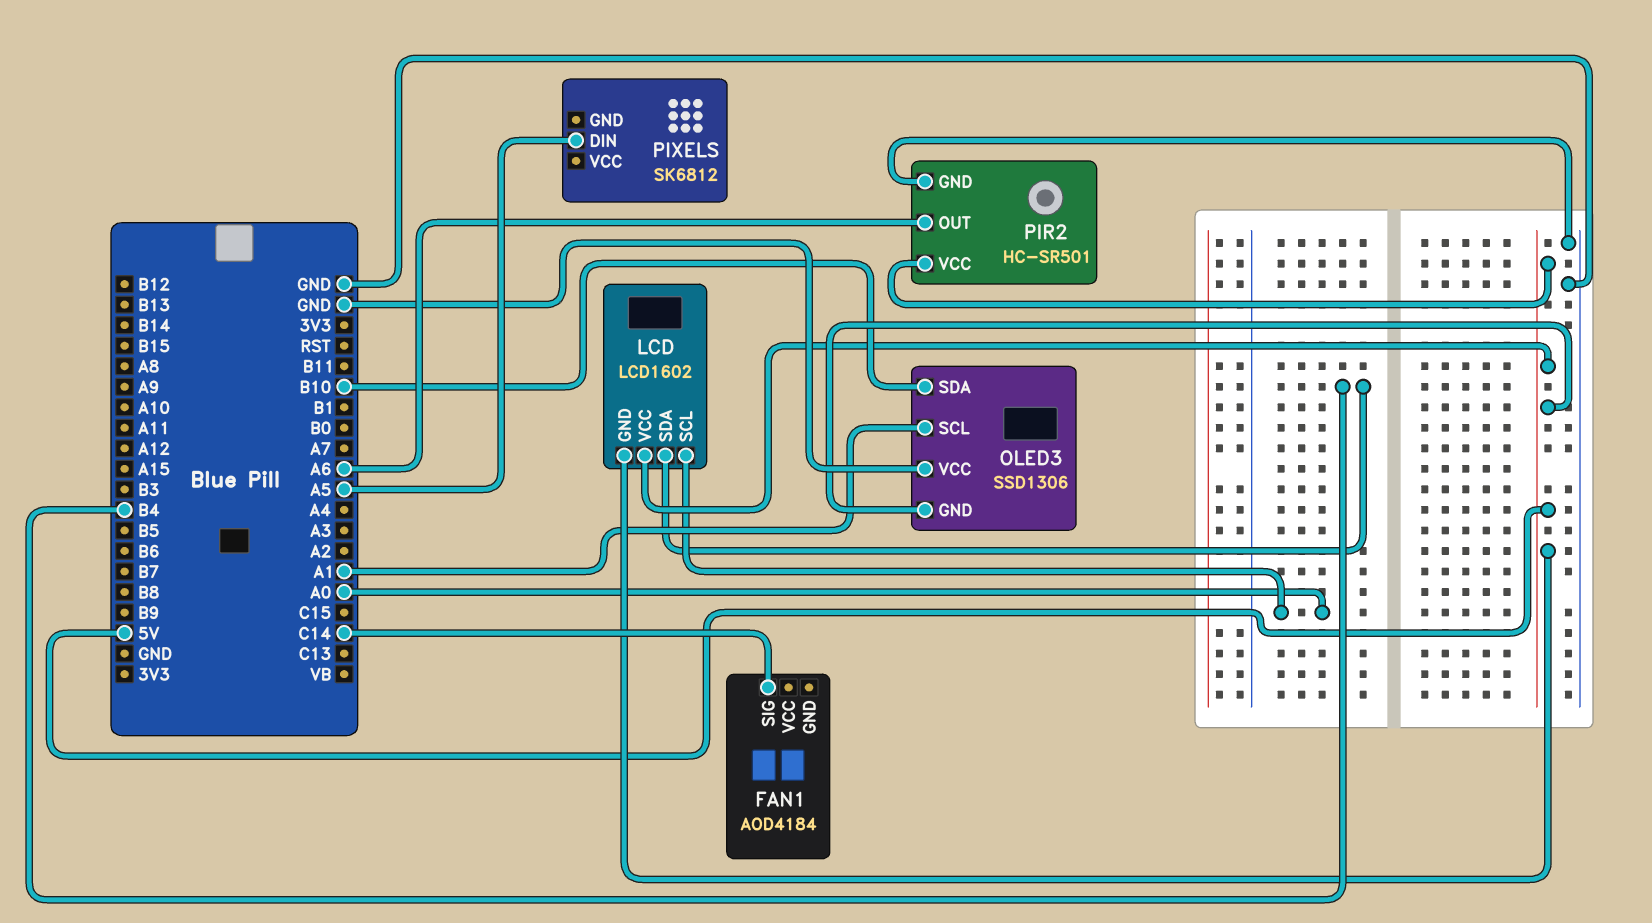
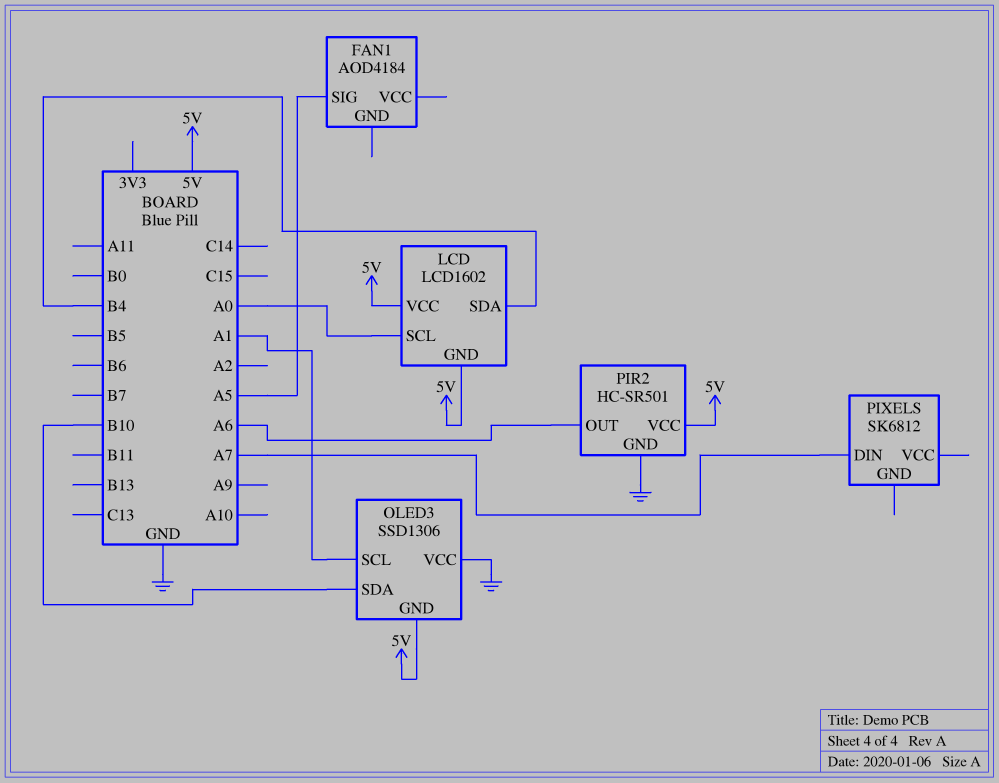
FAN1 pin SIG: C14 -> A5
PIXELS pin DIN: A5 -> A7

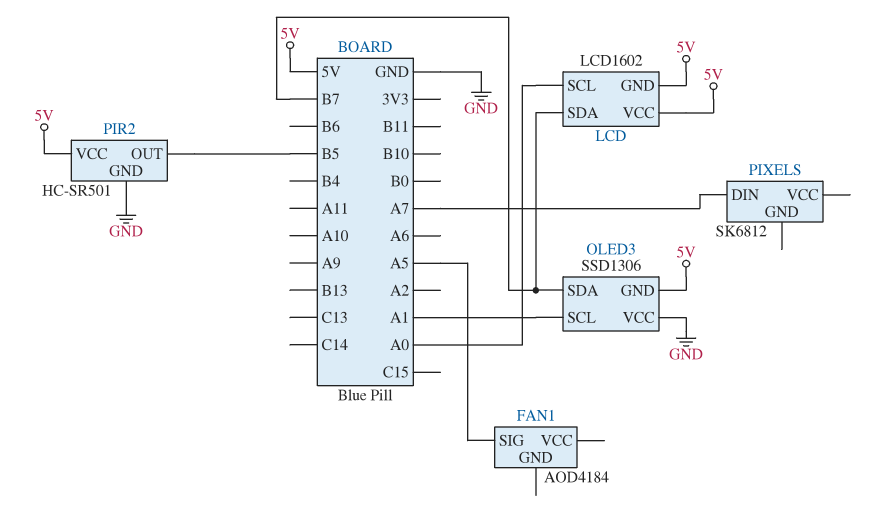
LCD pin SDA: B4 -> B7
OLED3 pin SDA: B10 -> B7
PIR2 pin OUT: A6 -> B5

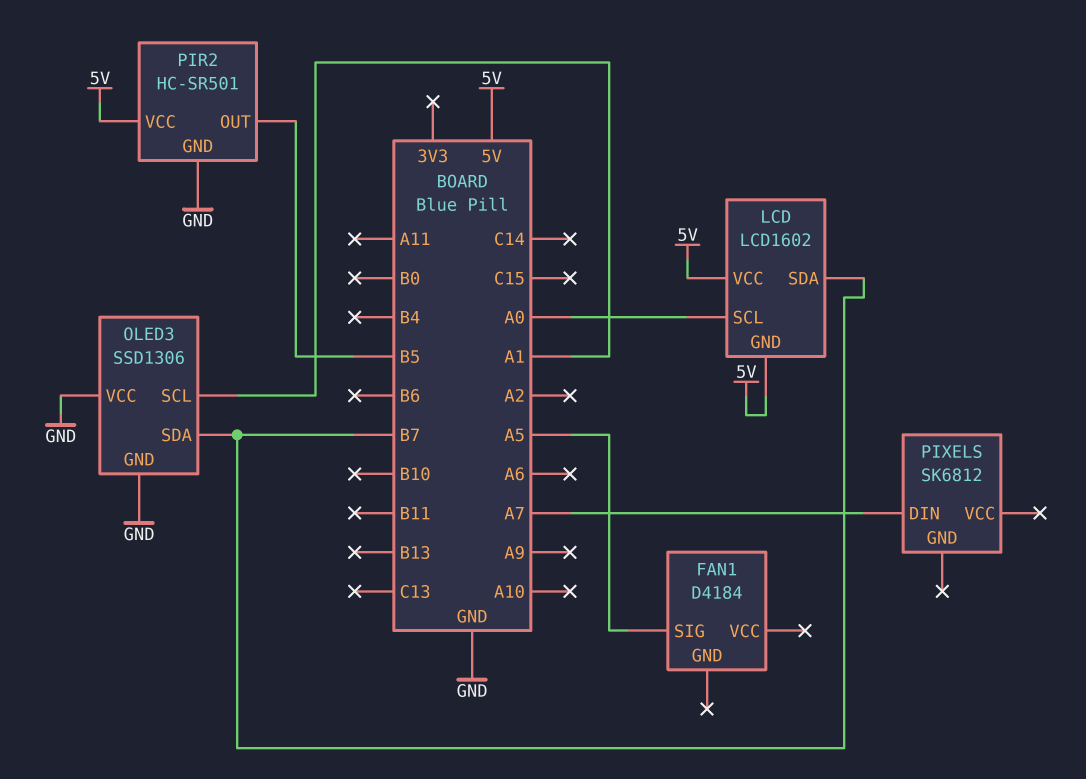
FAN1: AOD4184 -> D4184
OLED3 pin GND: 5V -> GND

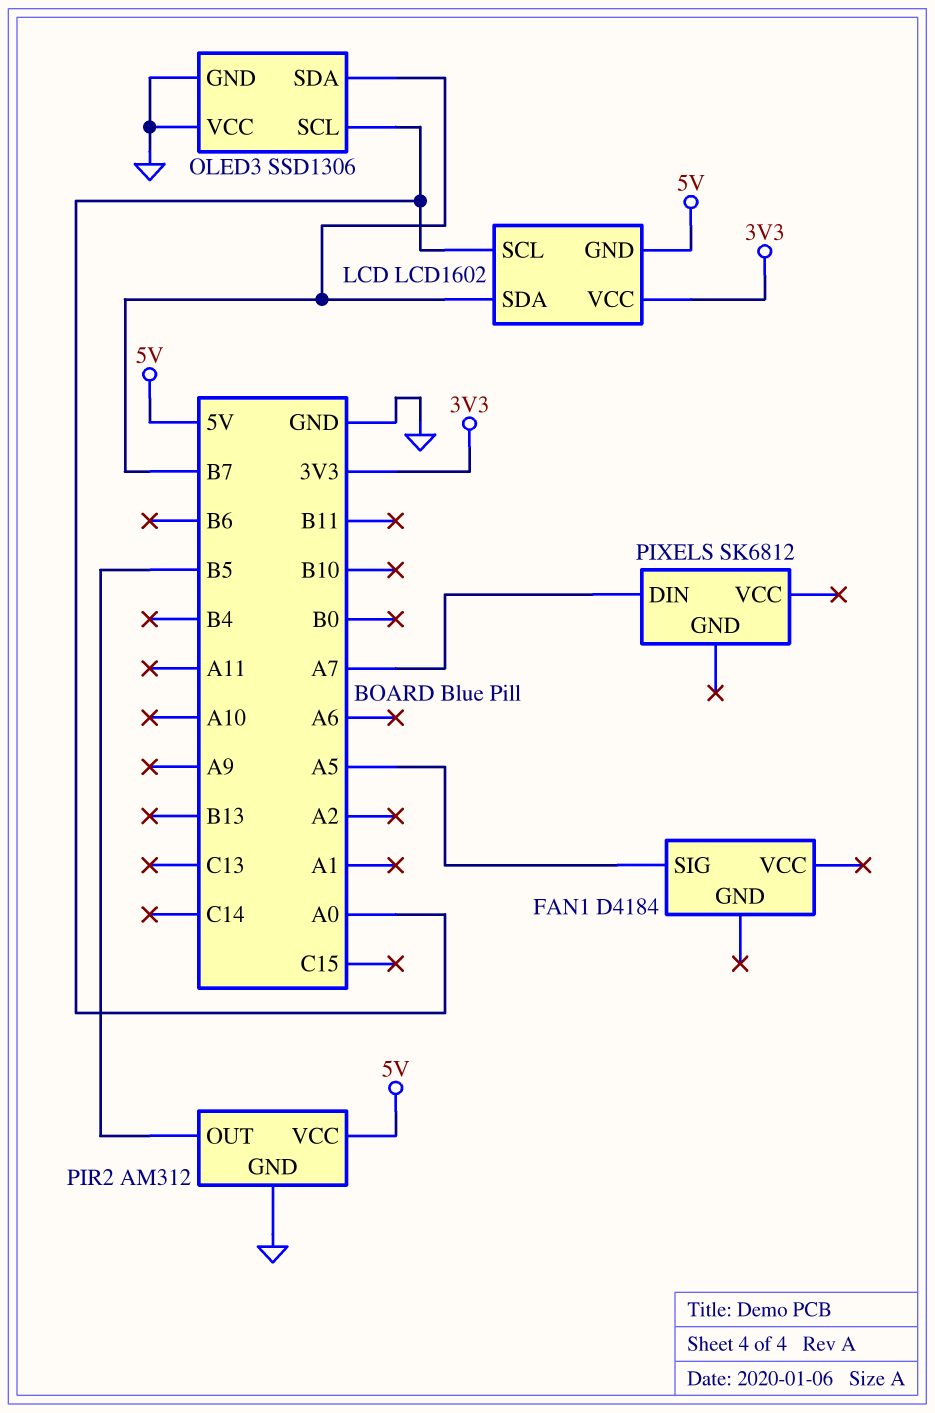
LCD pin VCC: 5V -> 3V3
OLED3 pin SCL: A1 -> A0
PIR2: HC-SR501 -> AM312

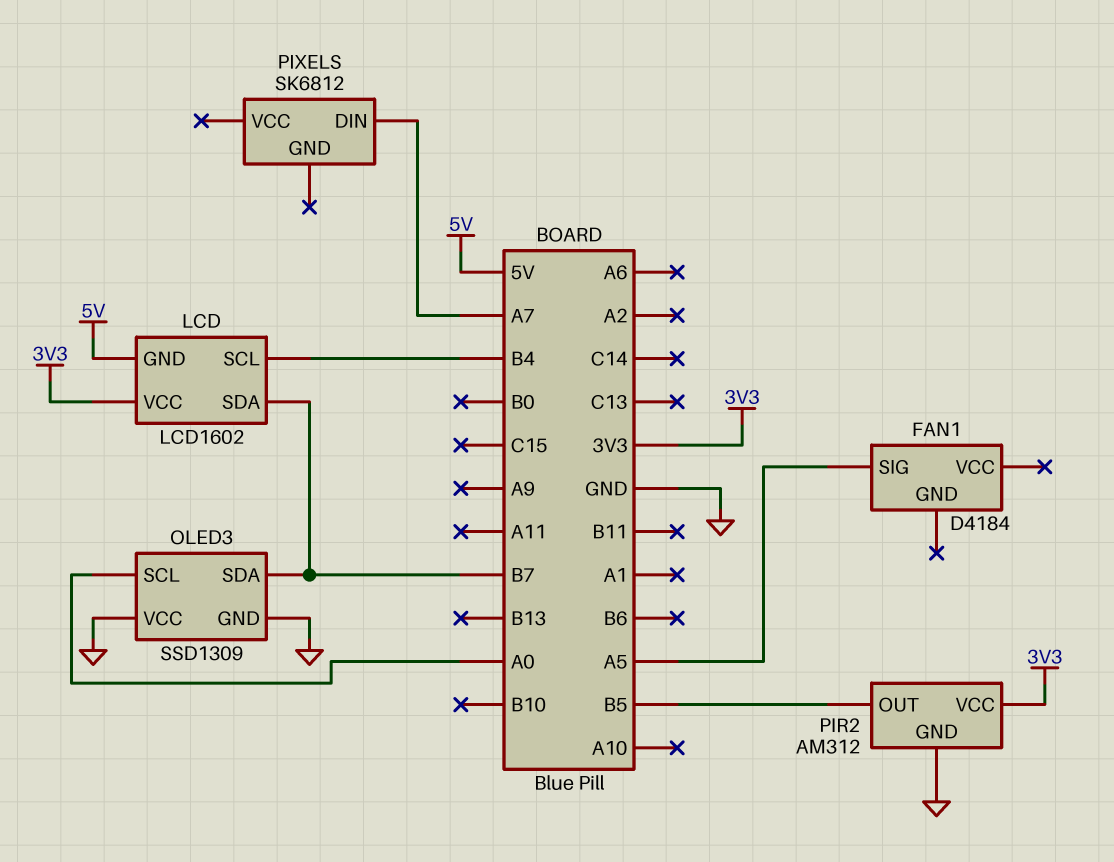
LCD pin SCL: A0 -> B4
OLED3: SSD1306 -> SSD1309
PIR2 pin VCC: 5V -> 3V3

